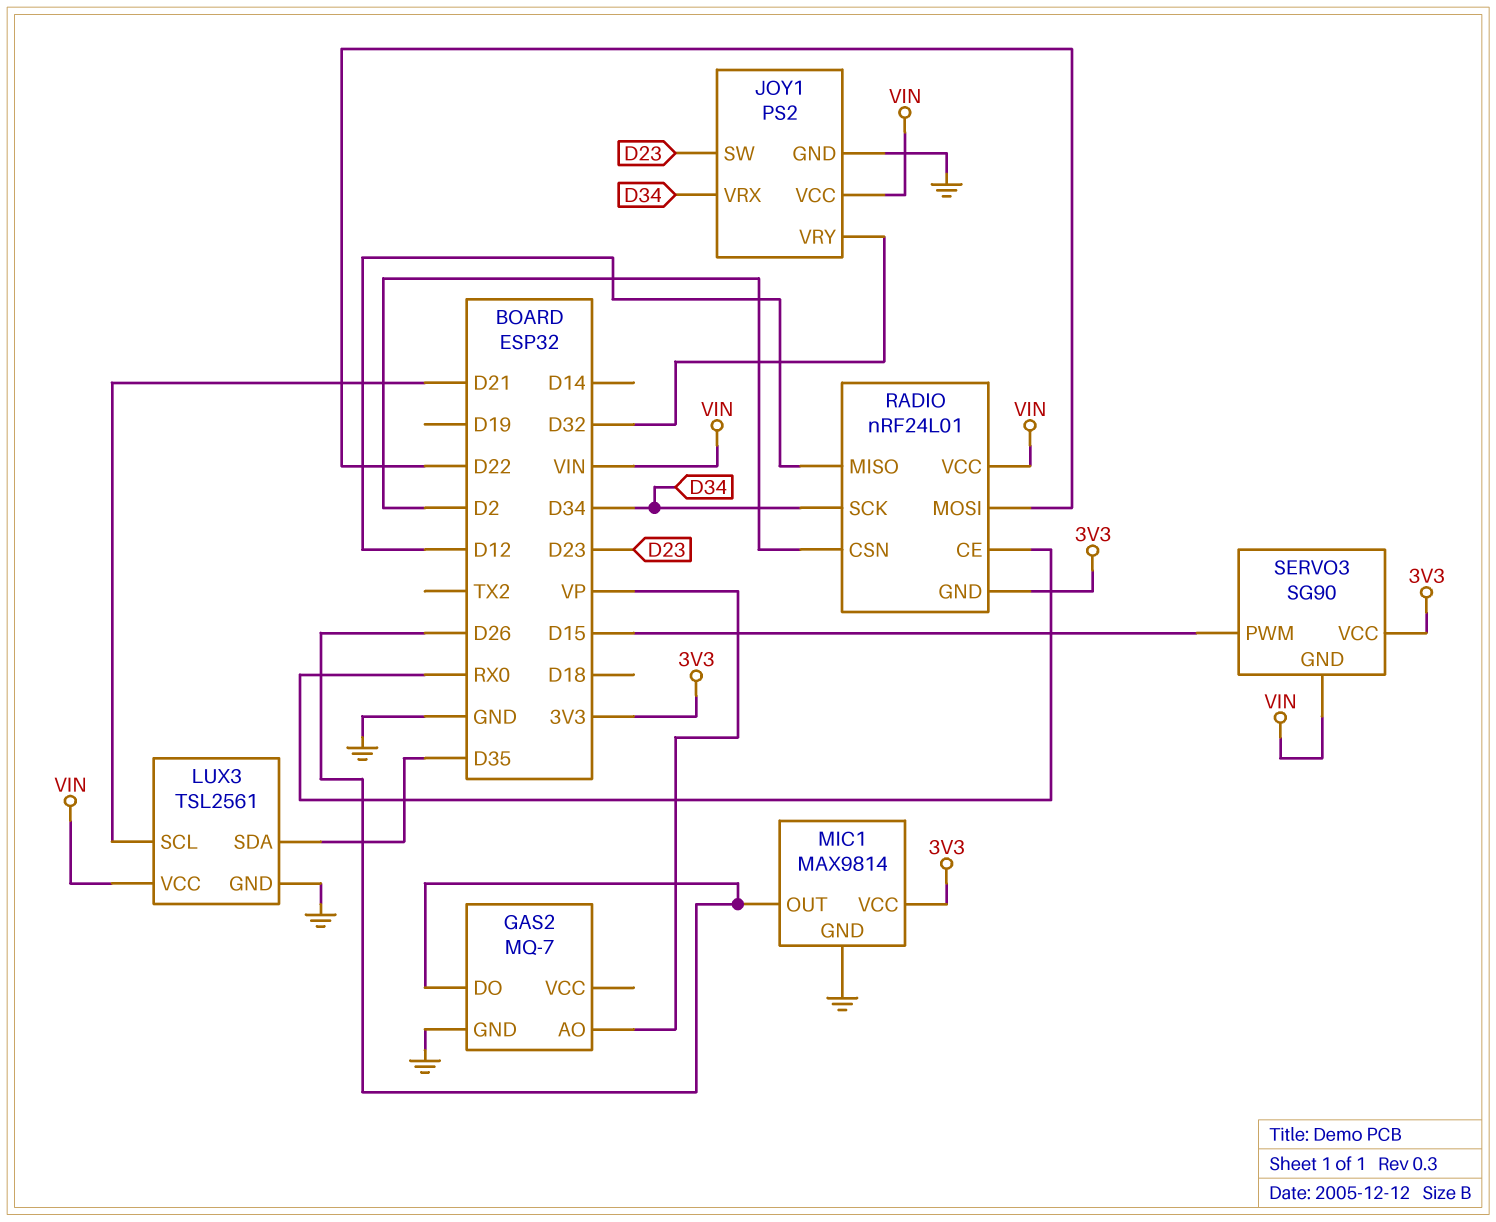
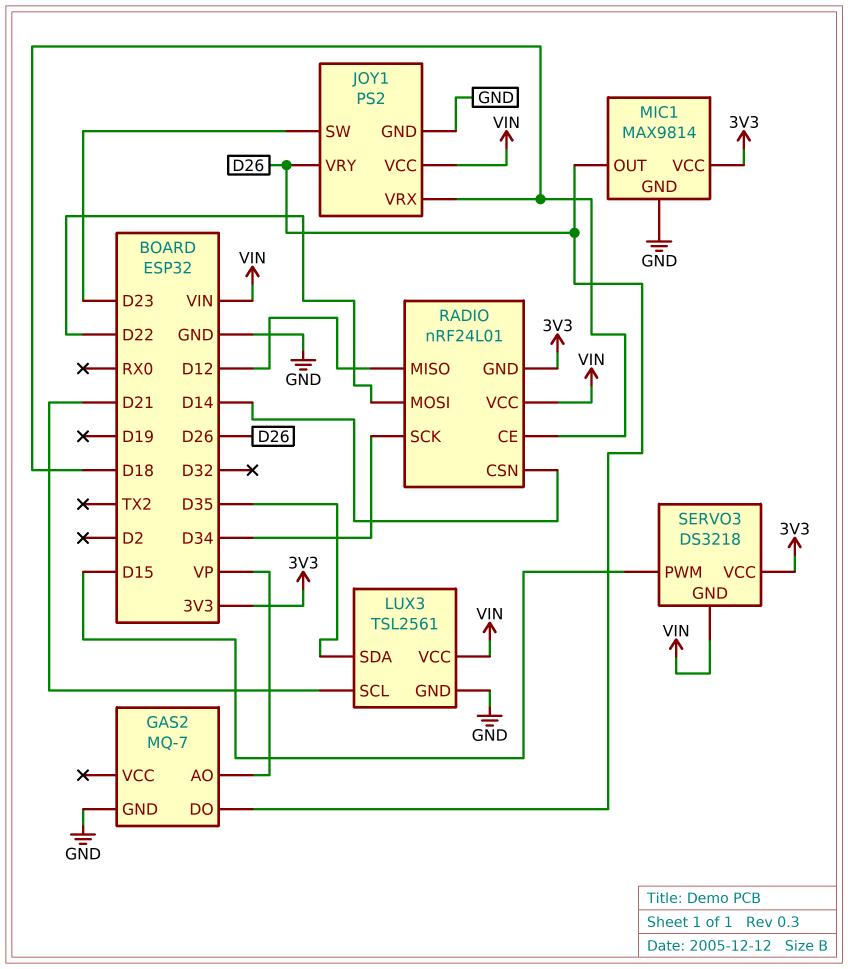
JOY1 pin VRX: D34 -> D18
JOY1 pin VRY: D32 -> D26
RADIO pin CE: RX0 -> D18
RADIO pin CSN: D2 -> D14
SERVO3: SG90 -> DS3218

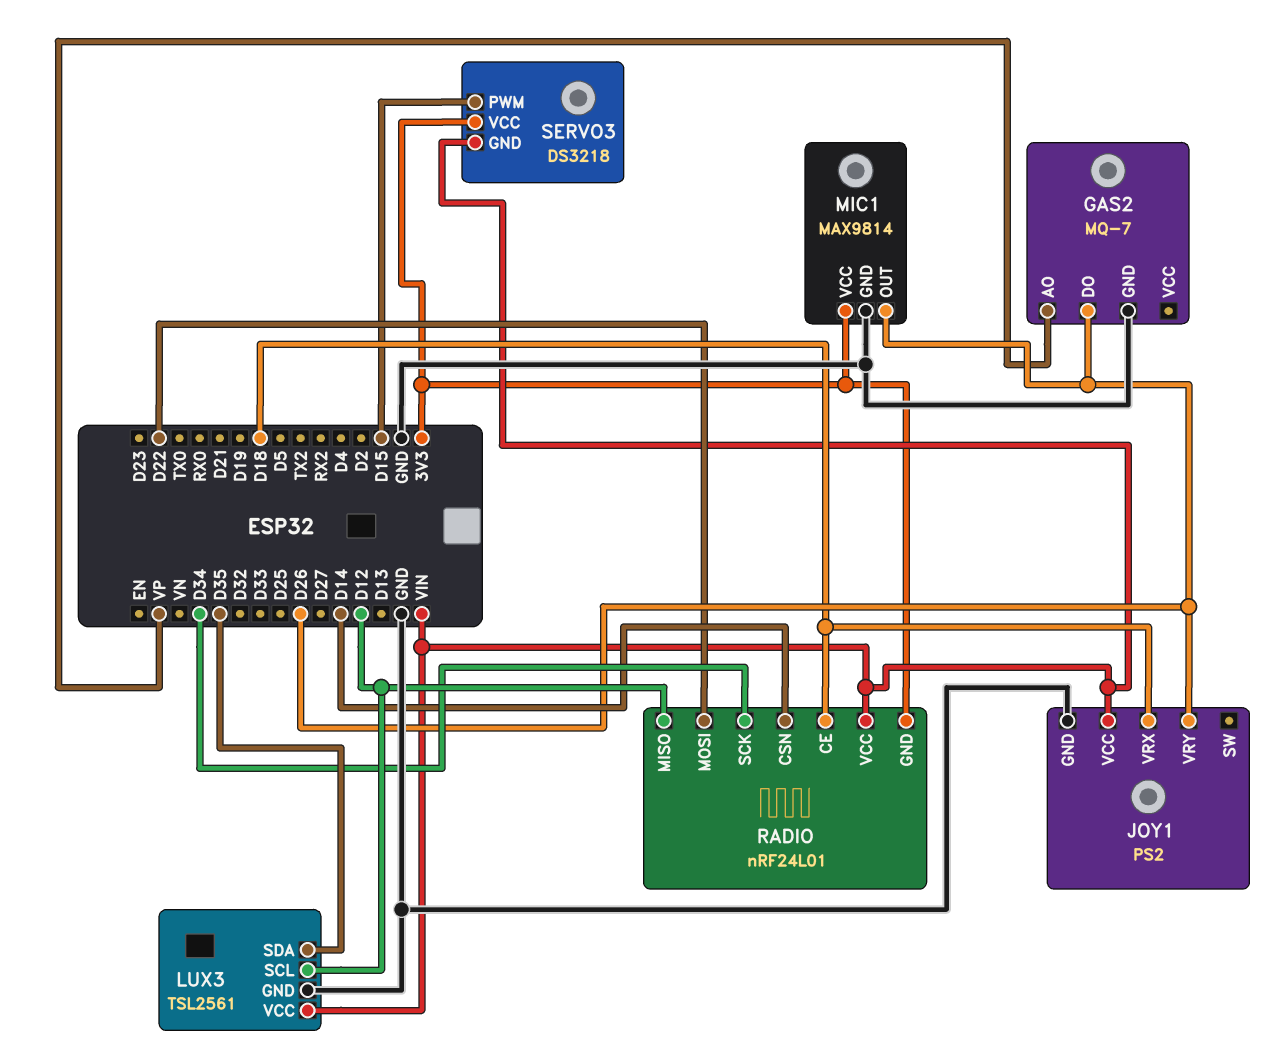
JOY1 pin SW: D23 -> none
LUX3 pin SCL: D21 -> D12

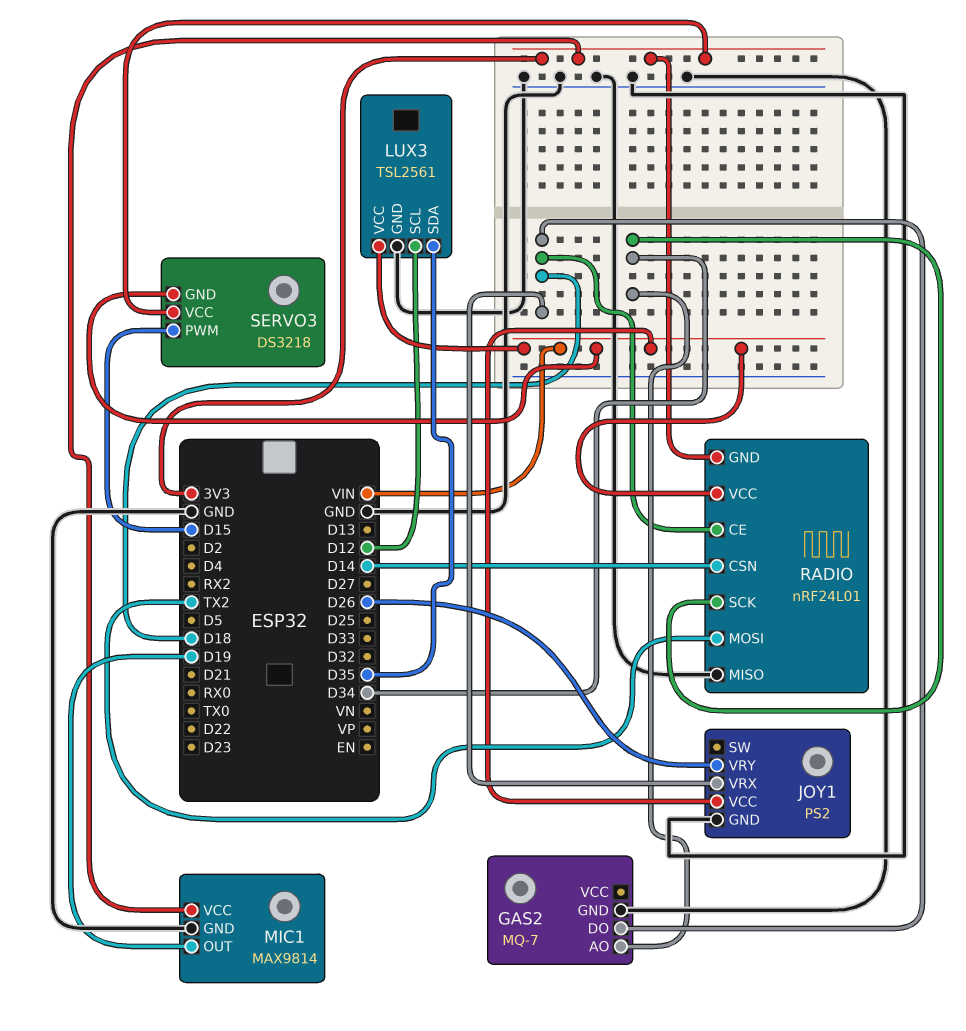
GAS2 pin AO: VP -> D34
GAS2 pin DO: D26 -> D18
MIC1 pin OUT: D26 -> D19
RADIO pin MISO: D12 -> GND
RADIO pin MOSI: D22 -> TX2

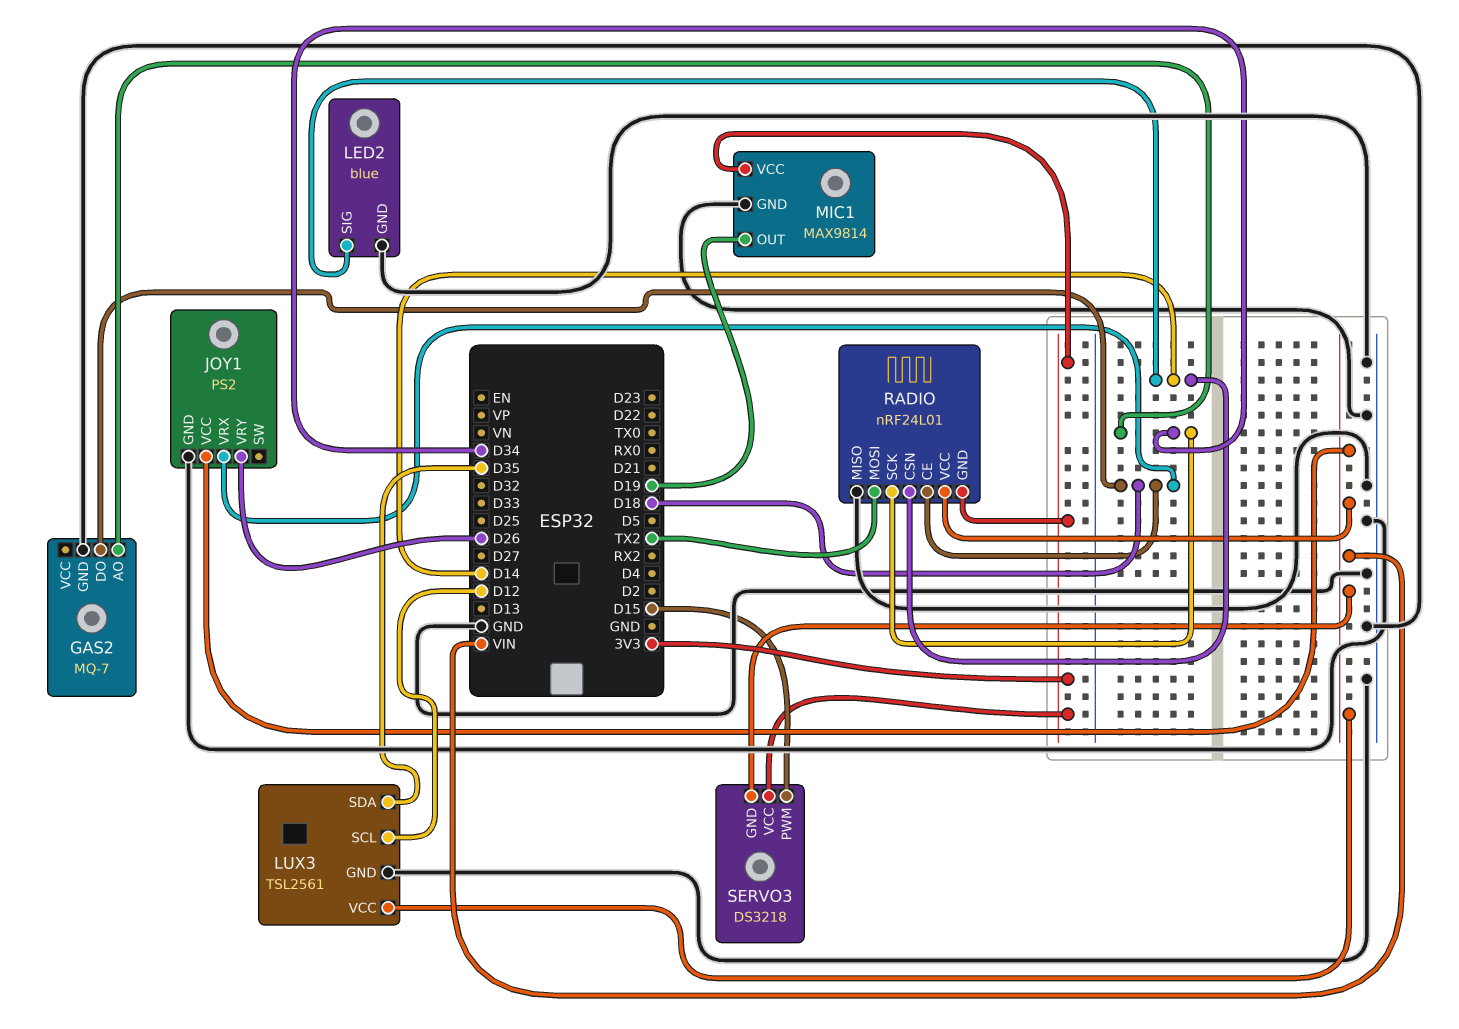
LED2: none -> blue
LED2 pin GND: none -> GND
LED2 pin SIG: none -> D14

